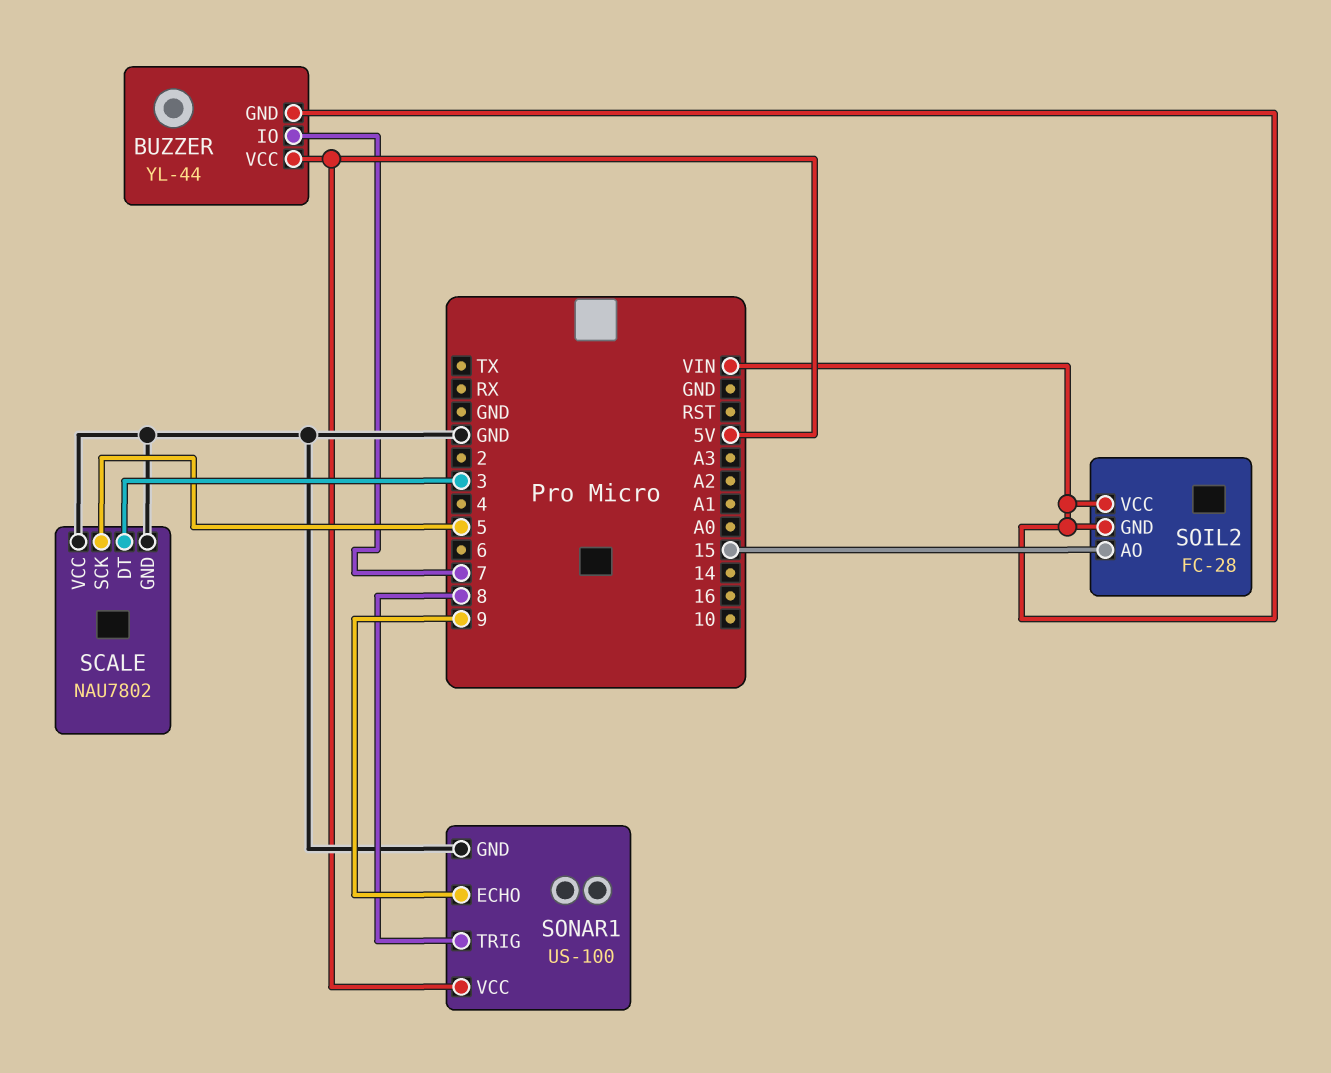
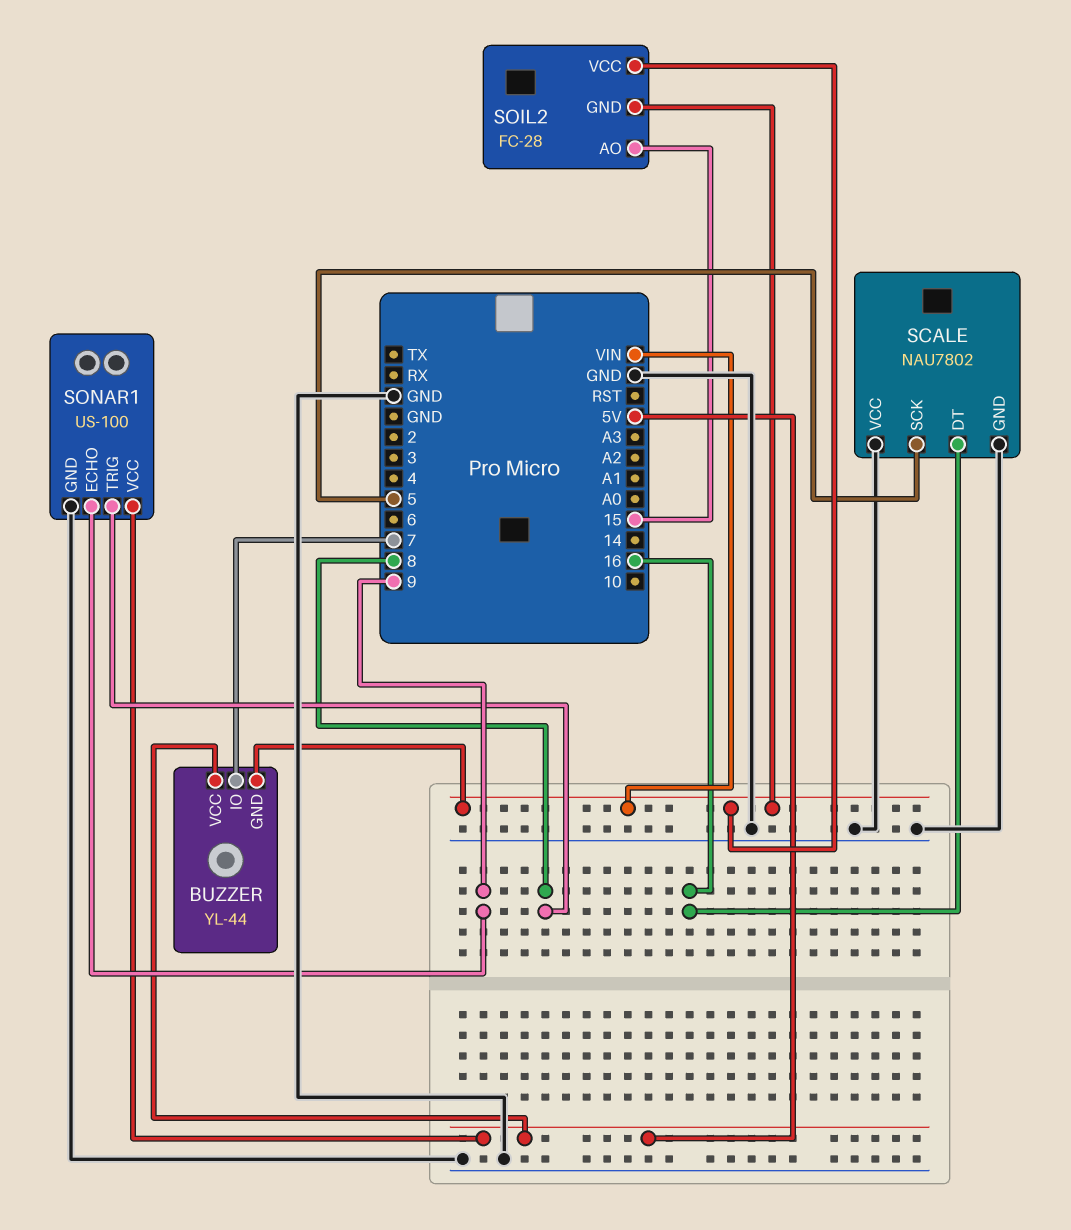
SCALE pin DT: 3 -> 16

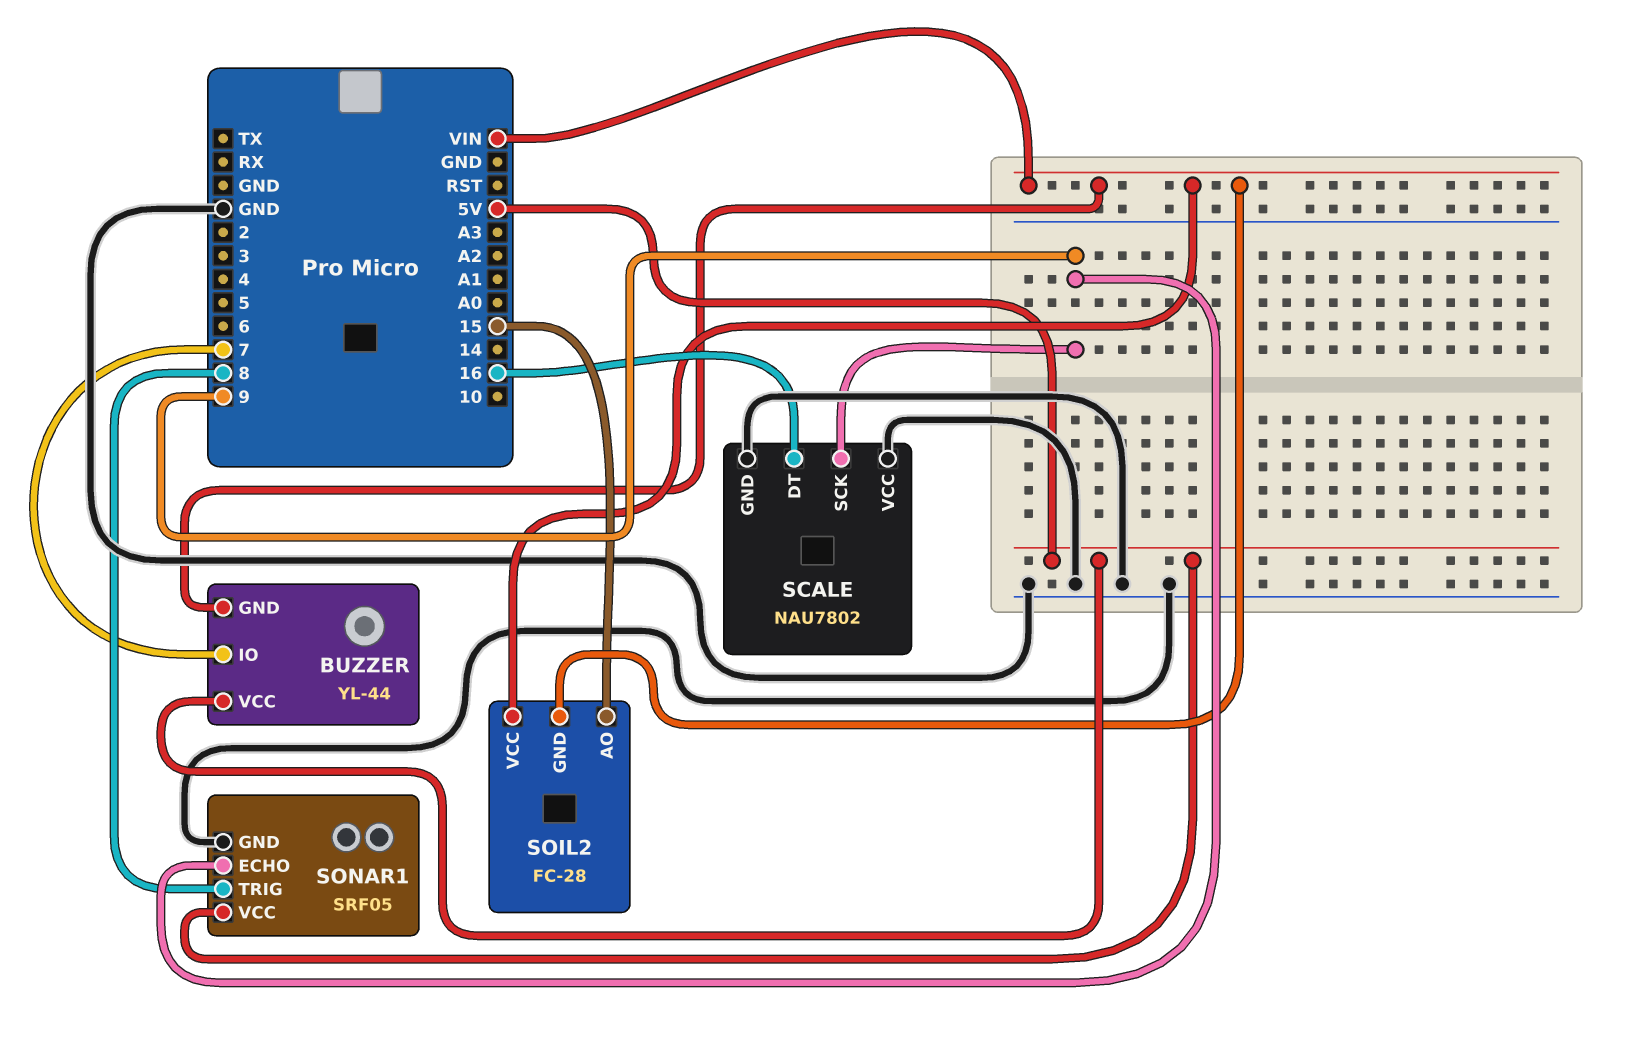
SCALE pin SCK: 5 -> 9
SONAR1: US-100 -> SRF05

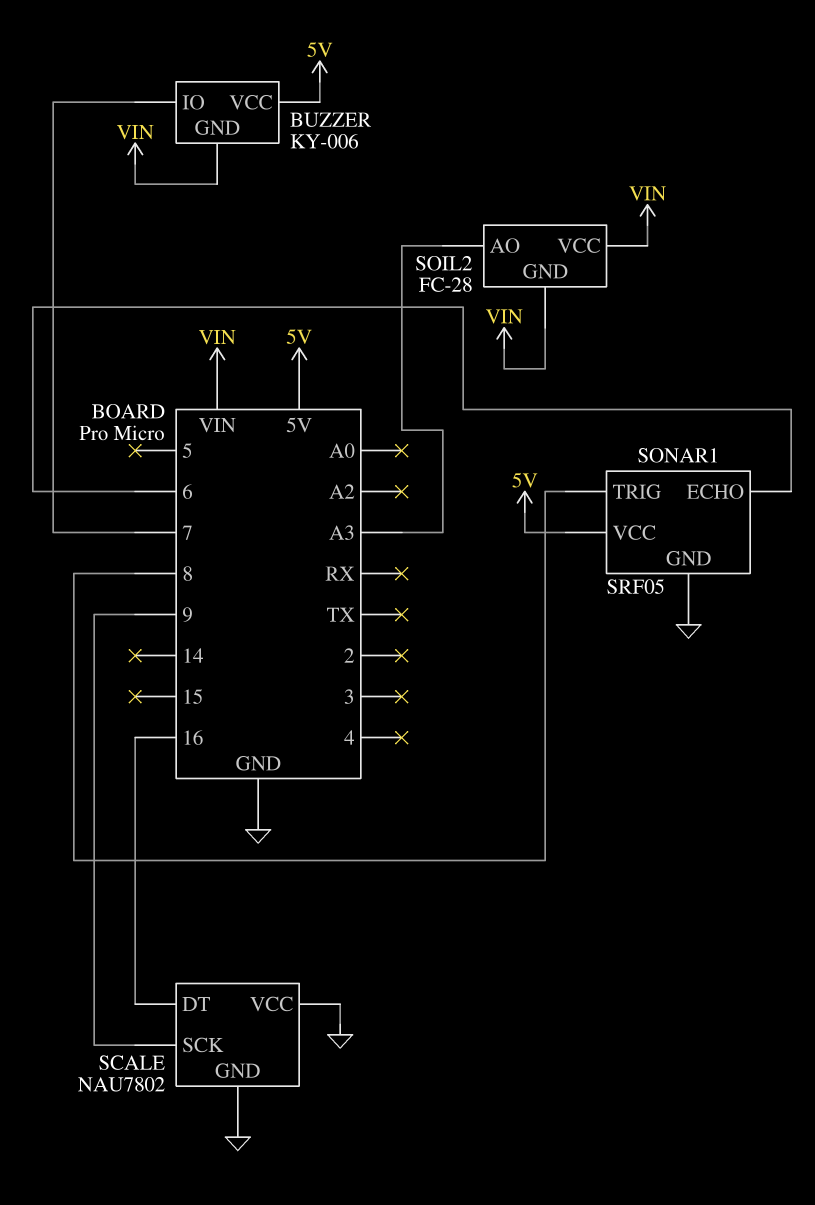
BUZZER: YL-44 -> KY-006
SOIL2 pin AO: 15 -> A3
SONAR1 pin ECHO: 9 -> 6

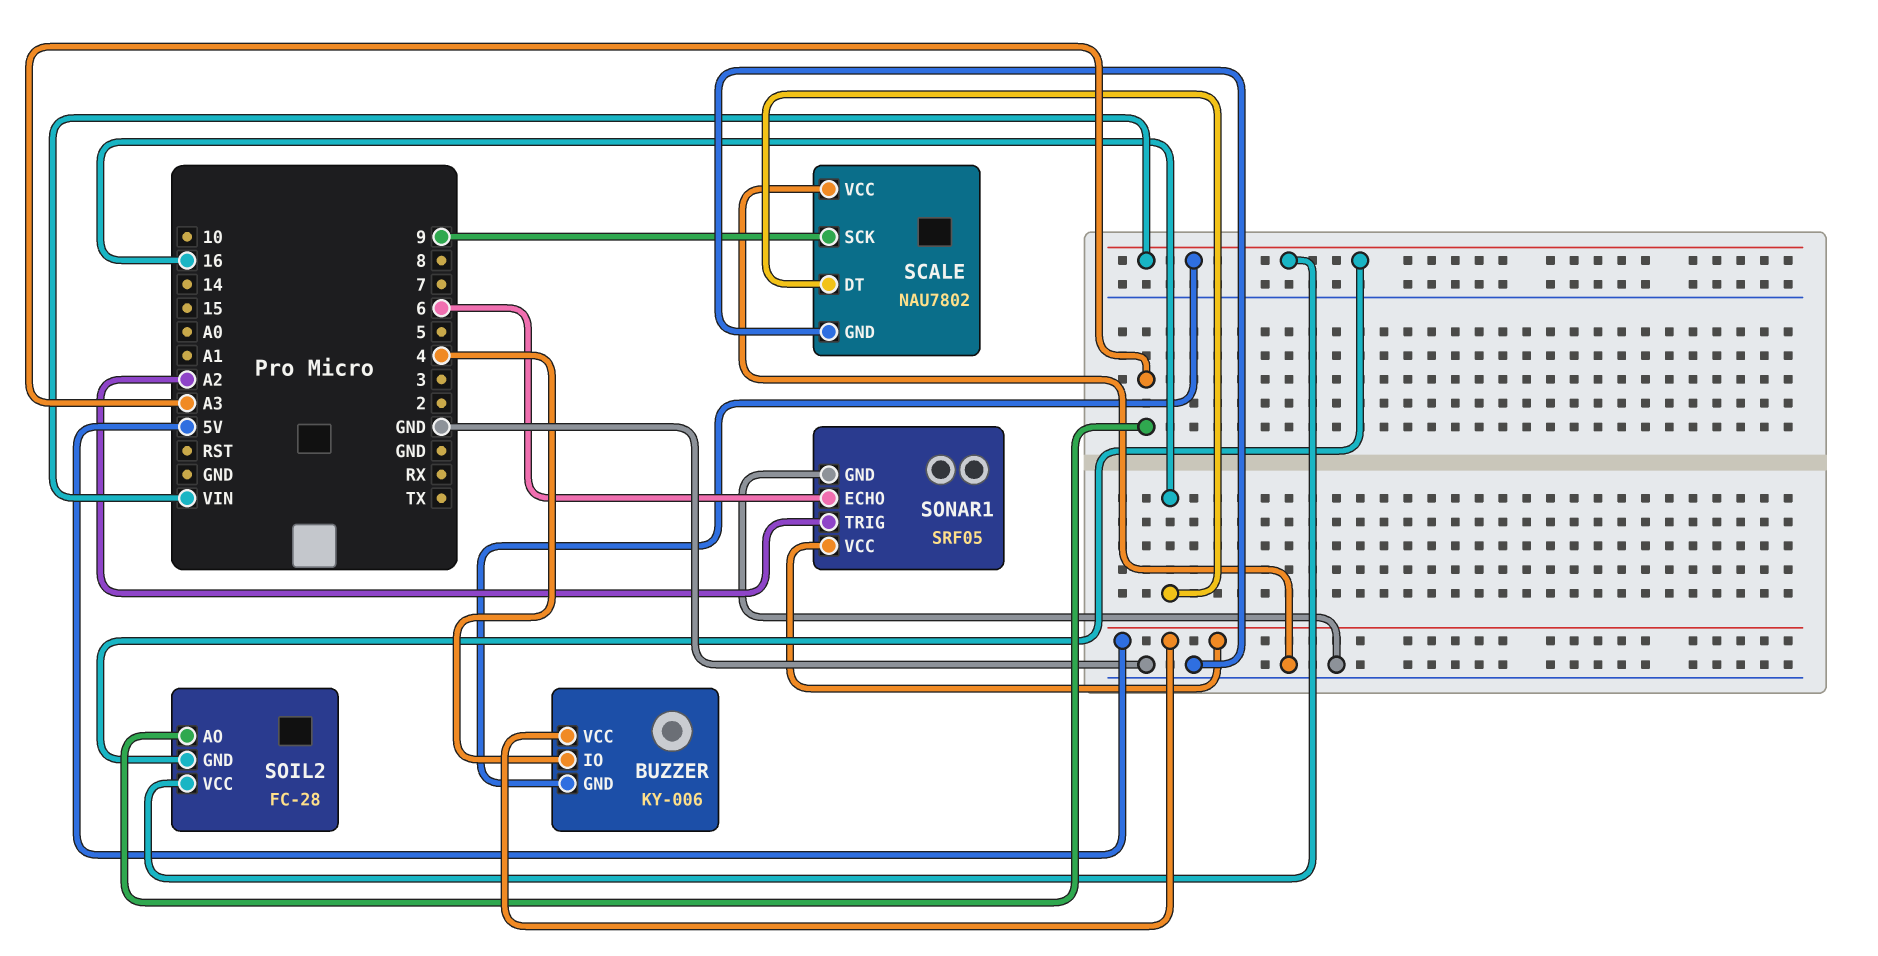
BUZZER pin IO: 7 -> 4
SONAR1 pin TRIG: 8 -> A2

